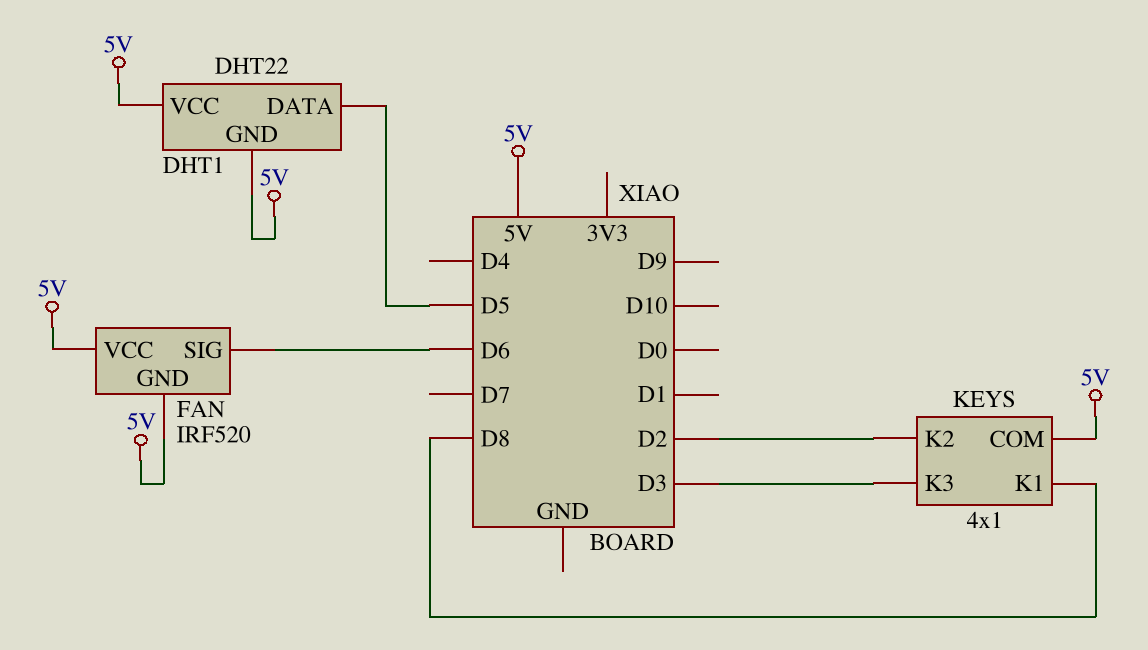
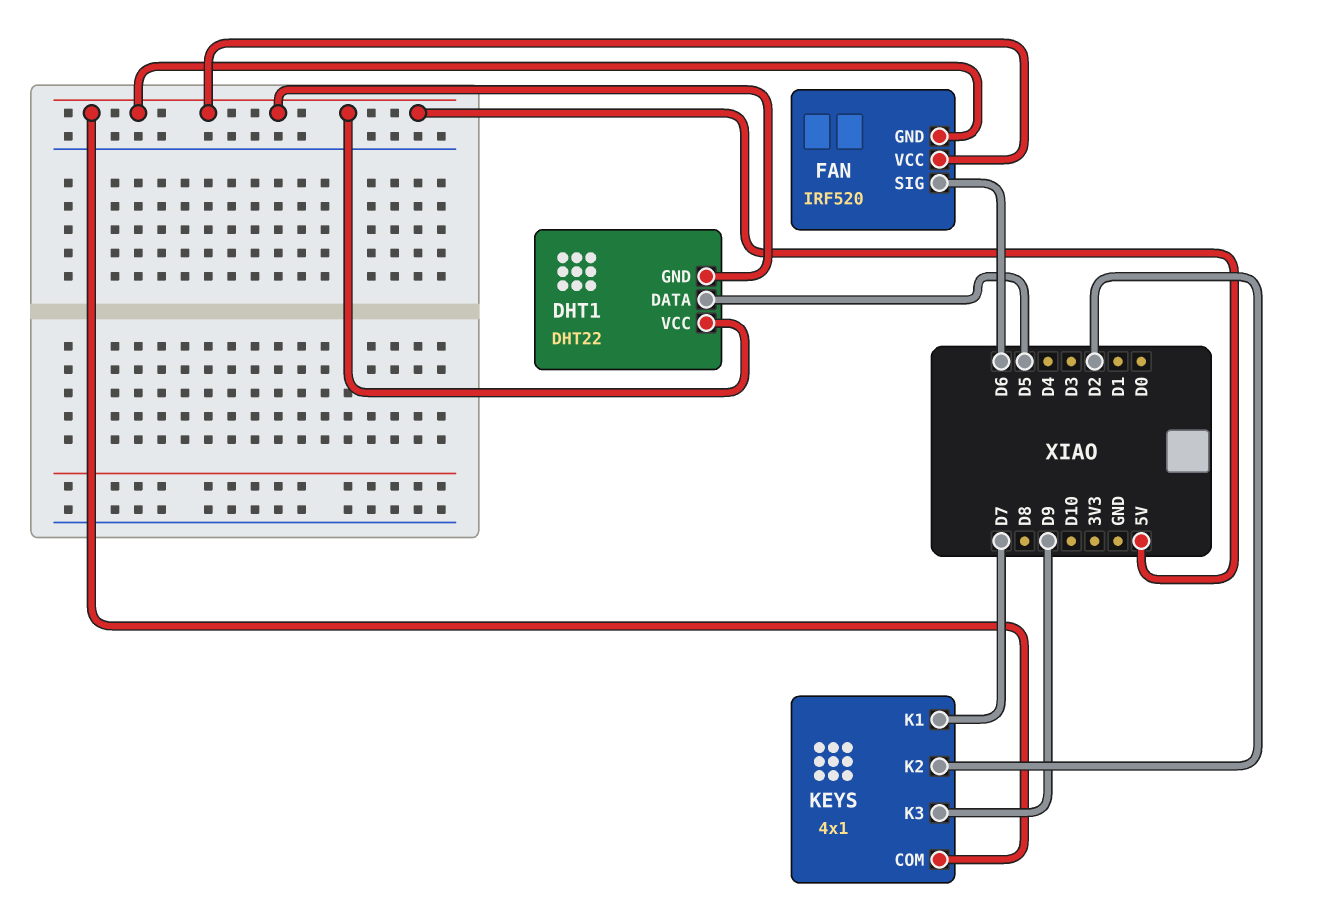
KEYS pin K1: D8 -> D7
KEYS pin K3: D3 -> D9

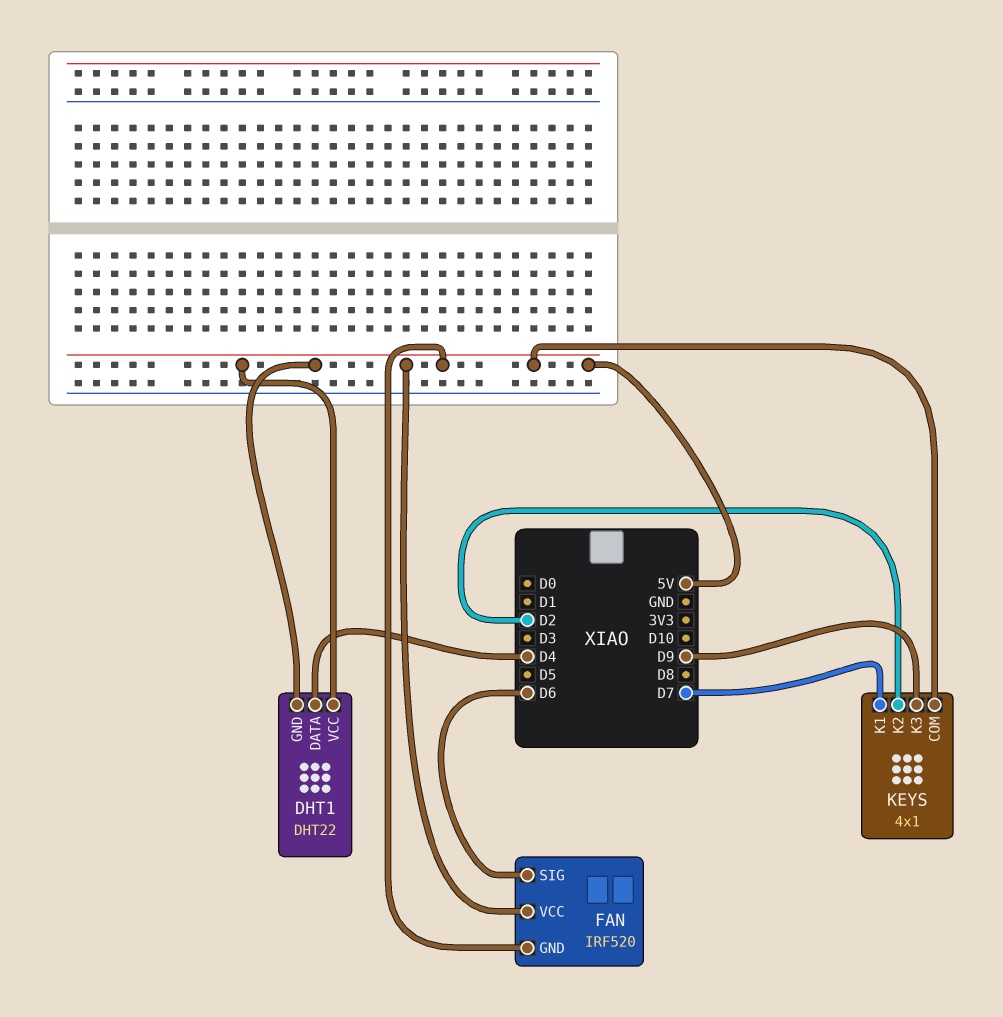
DHT1 pin DATA: D5 -> D4

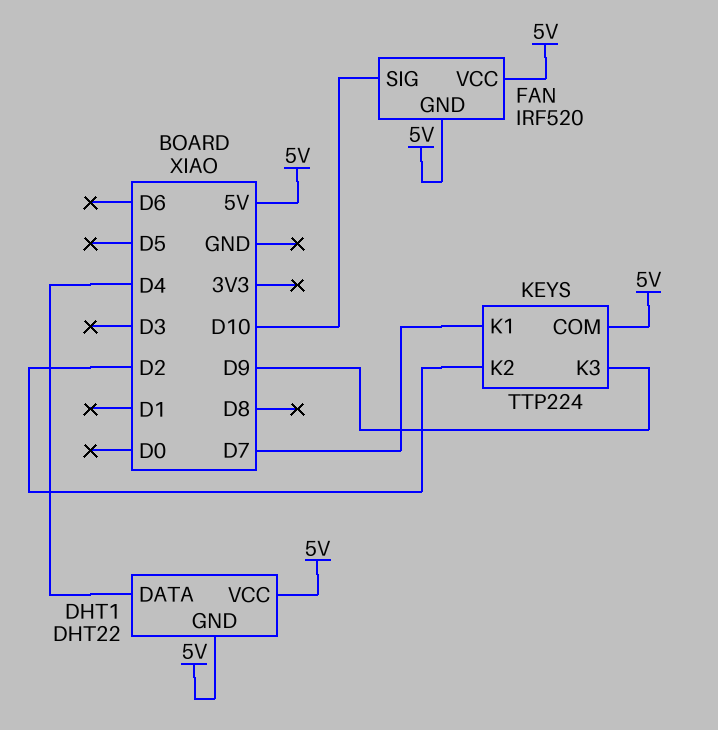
FAN pin SIG: D6 -> D10
KEYS: 4x1 -> TTP224

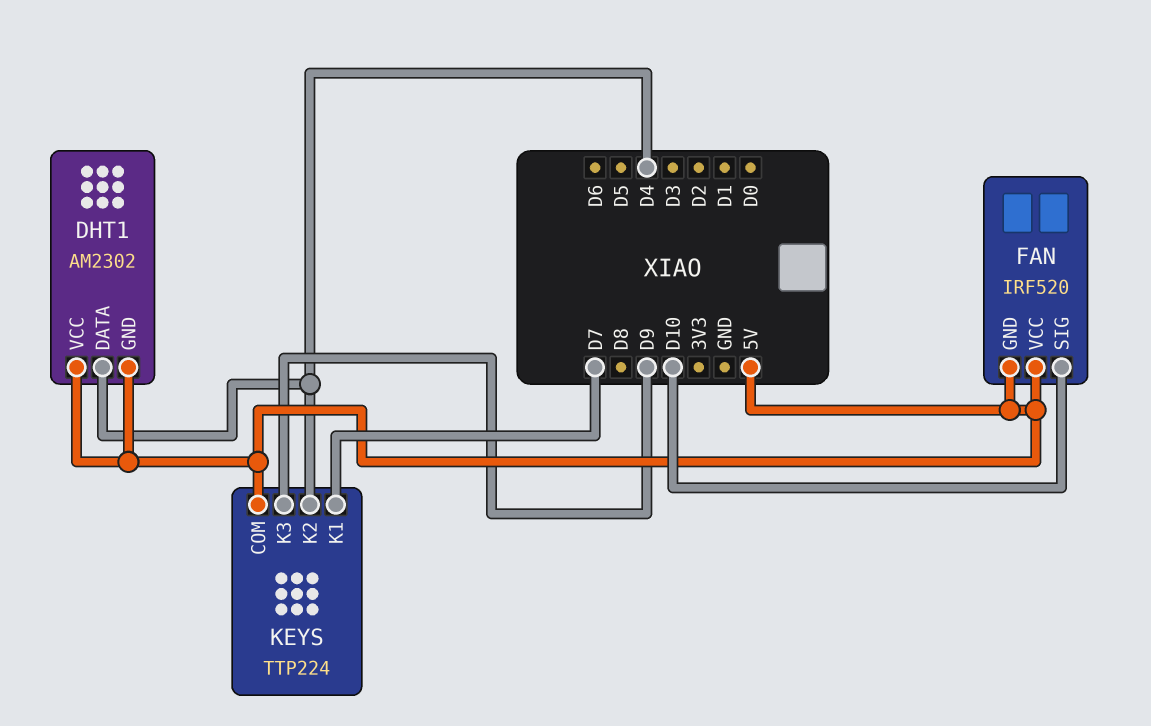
DHT1: DHT22 -> AM2302
KEYS pin K2: D2 -> D4

